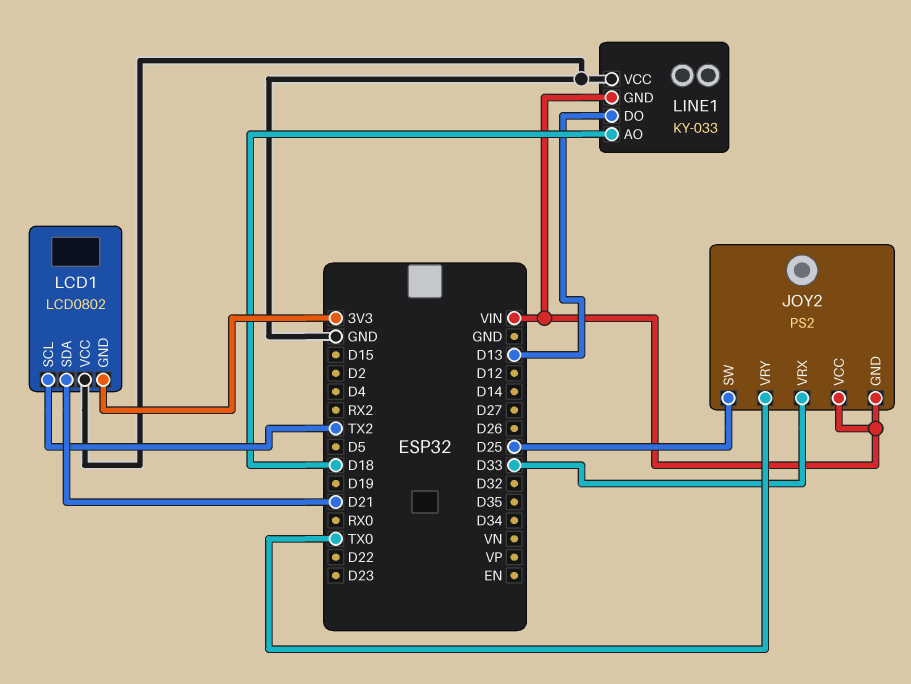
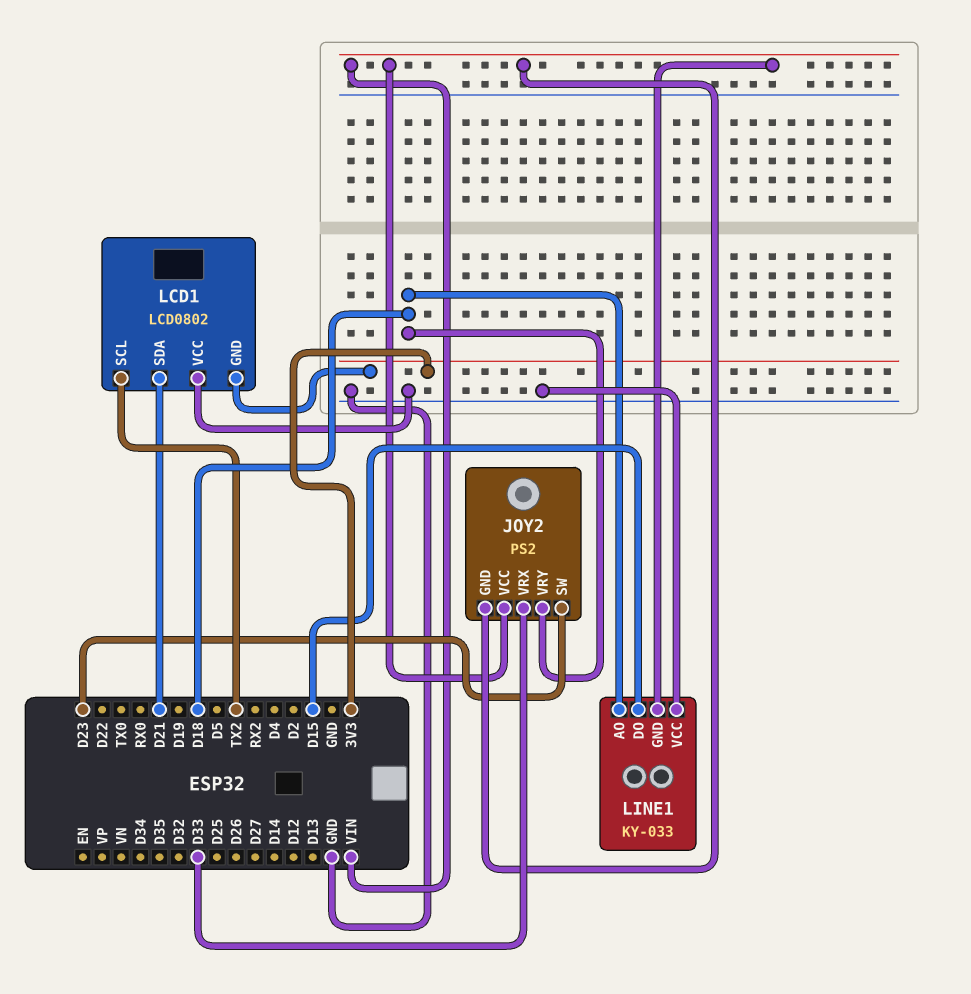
JOY2 pin SW: D25 -> D23
JOY2 pin VRY: TX0 -> D18
LINE1 pin DO: D13 -> D15

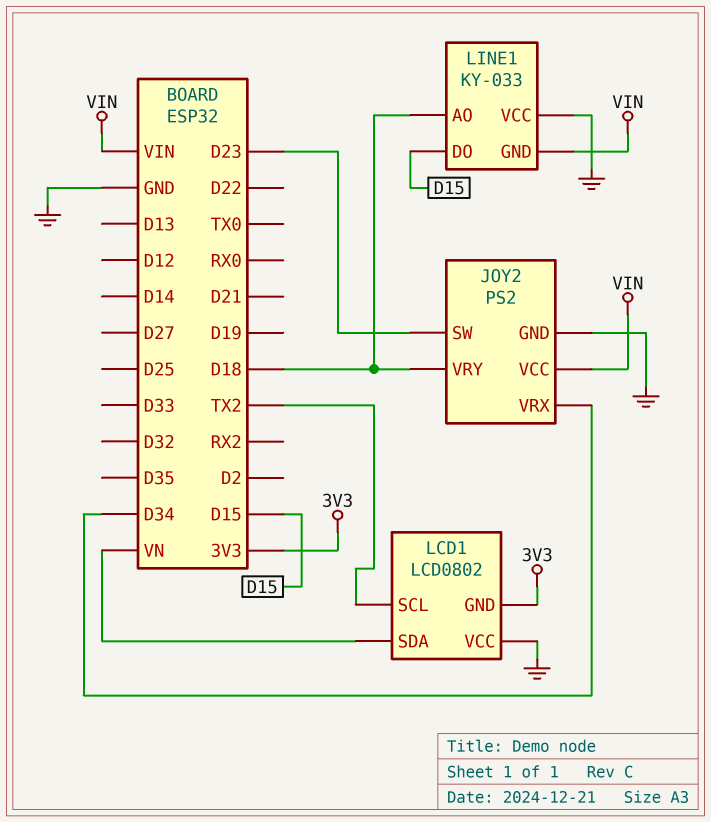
JOY2 pin GND: VIN -> GND
JOY2 pin VRX: D33 -> D34
LCD1 pin SDA: D21 -> VN

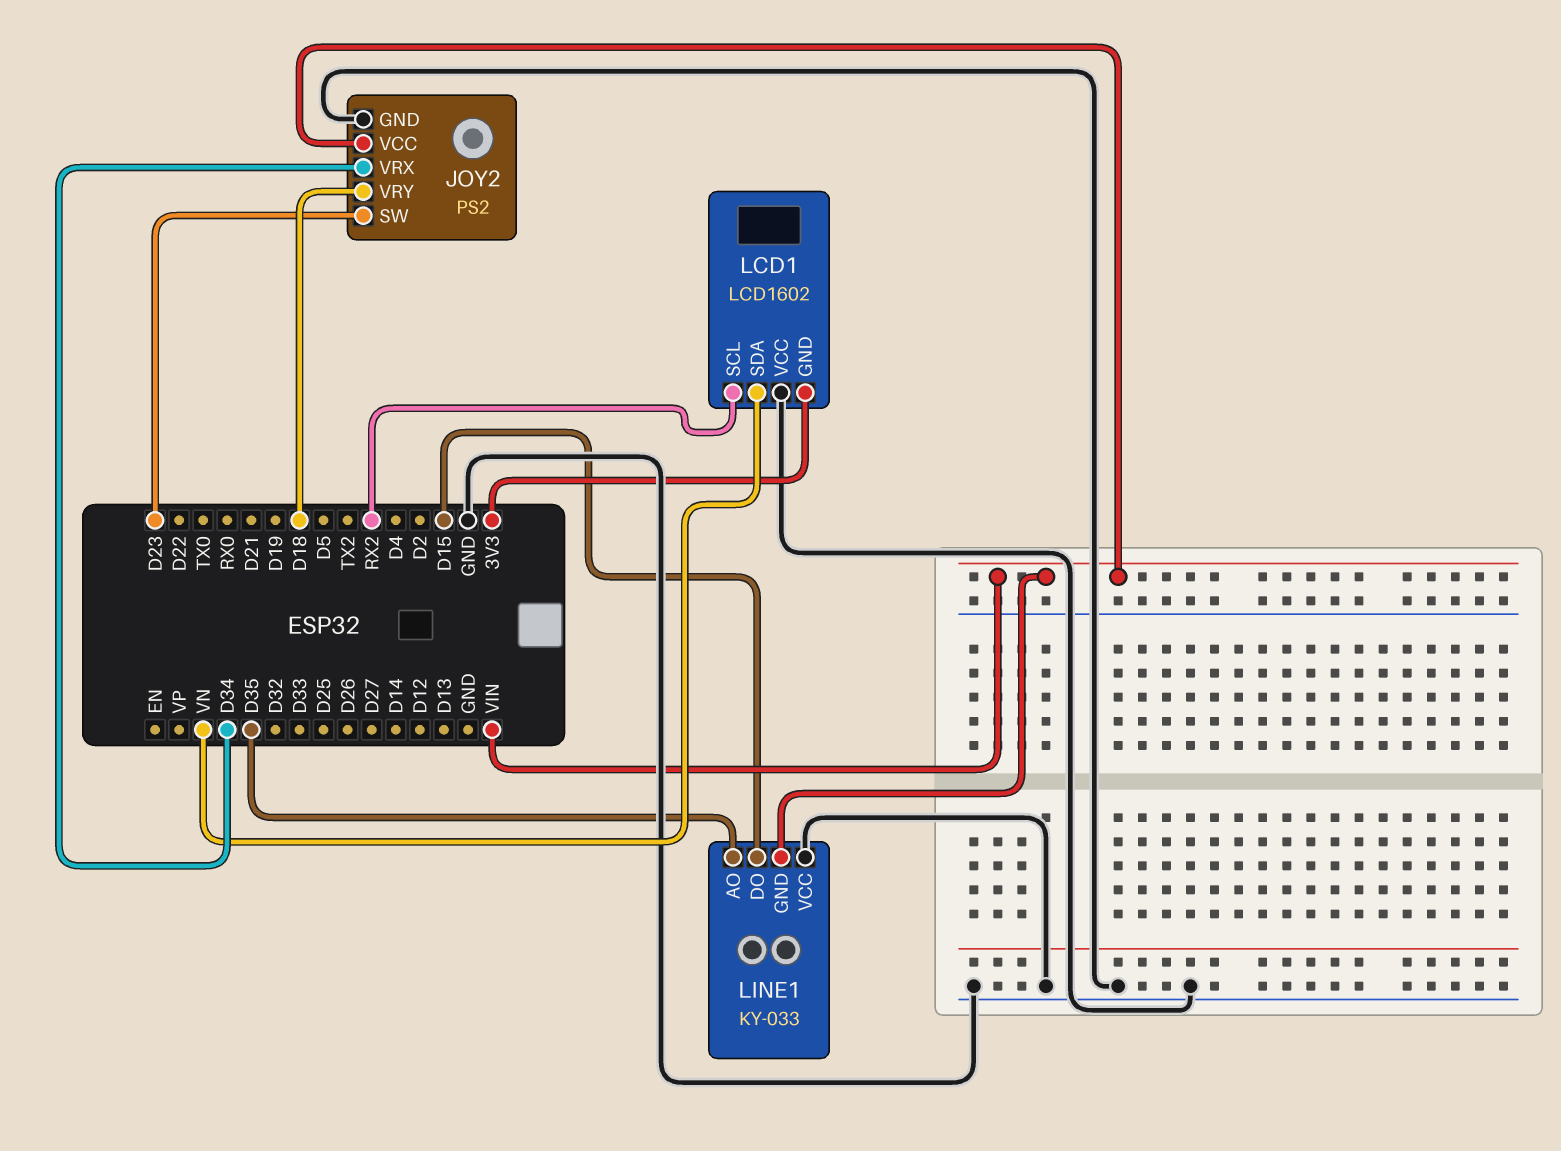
LCD1: LCD0802 -> LCD1602
LCD1 pin SCL: TX2 -> RX2
LINE1 pin AO: D18 -> D35

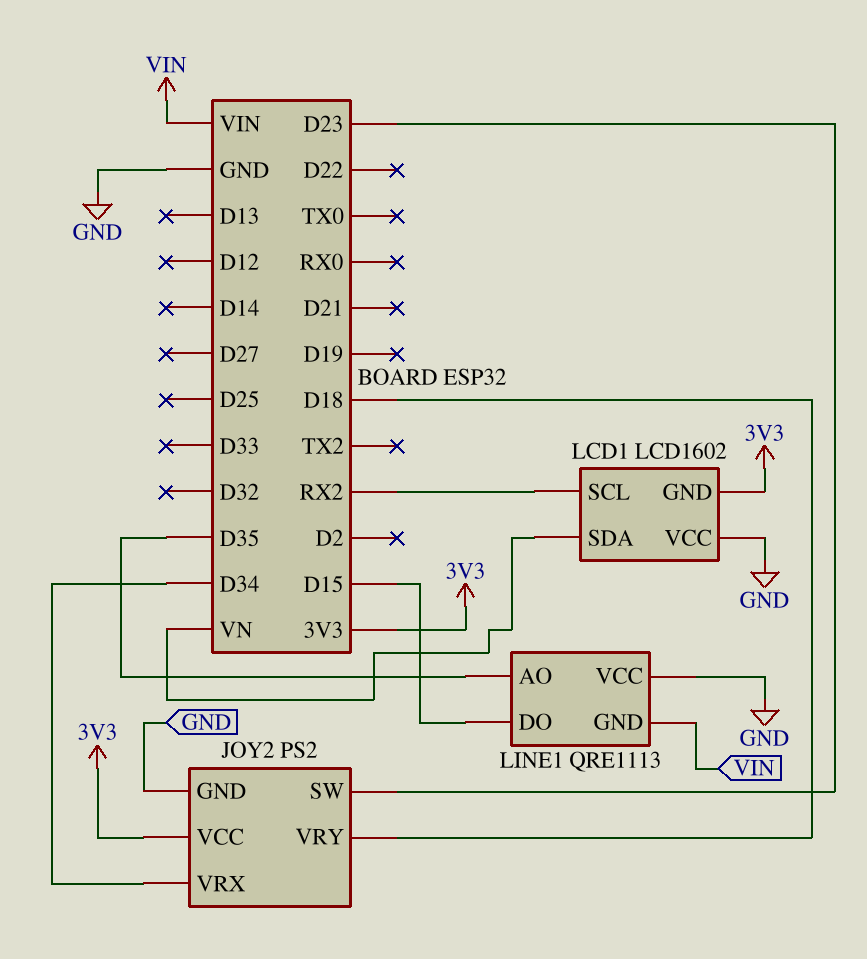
JOY2 pin VCC: VIN -> 3V3
LINE1: KY-033 -> QRE1113

